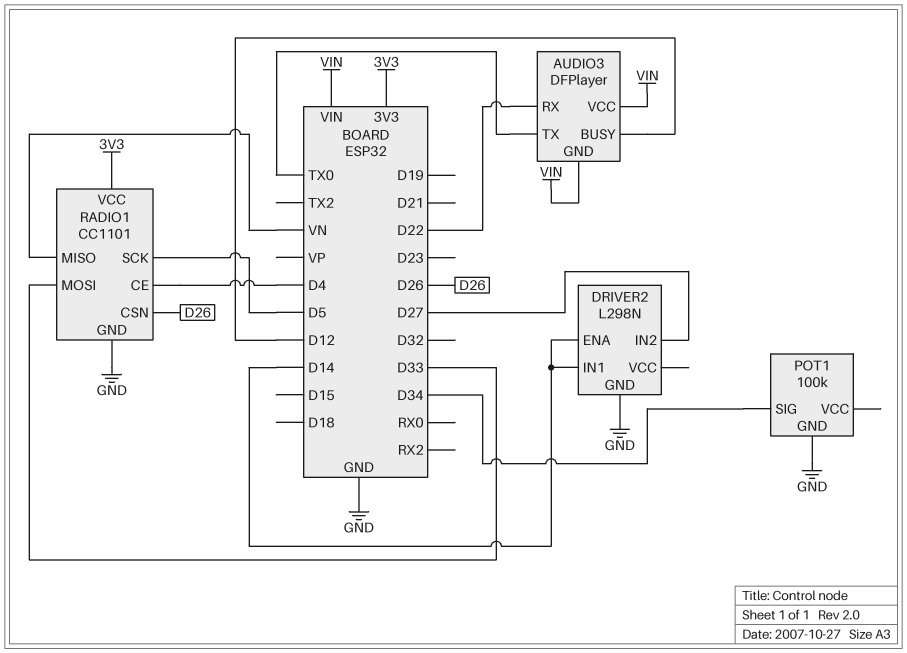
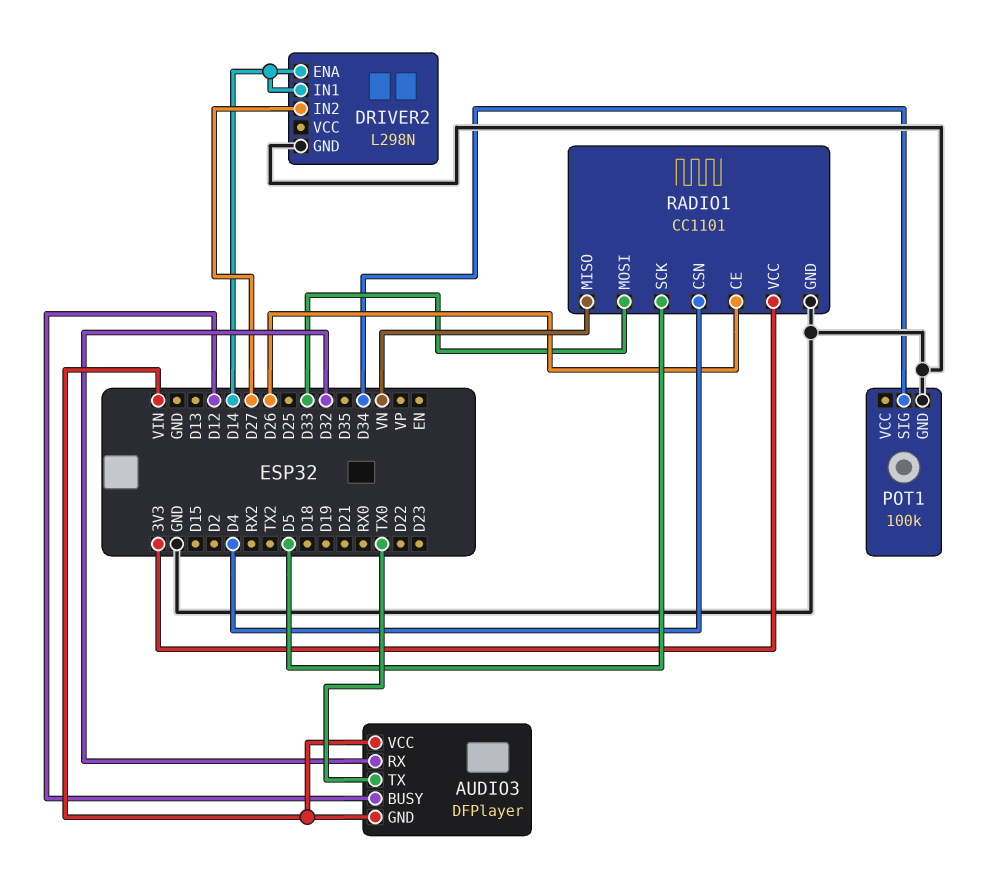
AUDIO3 pin RX: D22 -> D32
RADIO1 pin CE: D4 -> D26
RADIO1 pin CSN: D26 -> D4

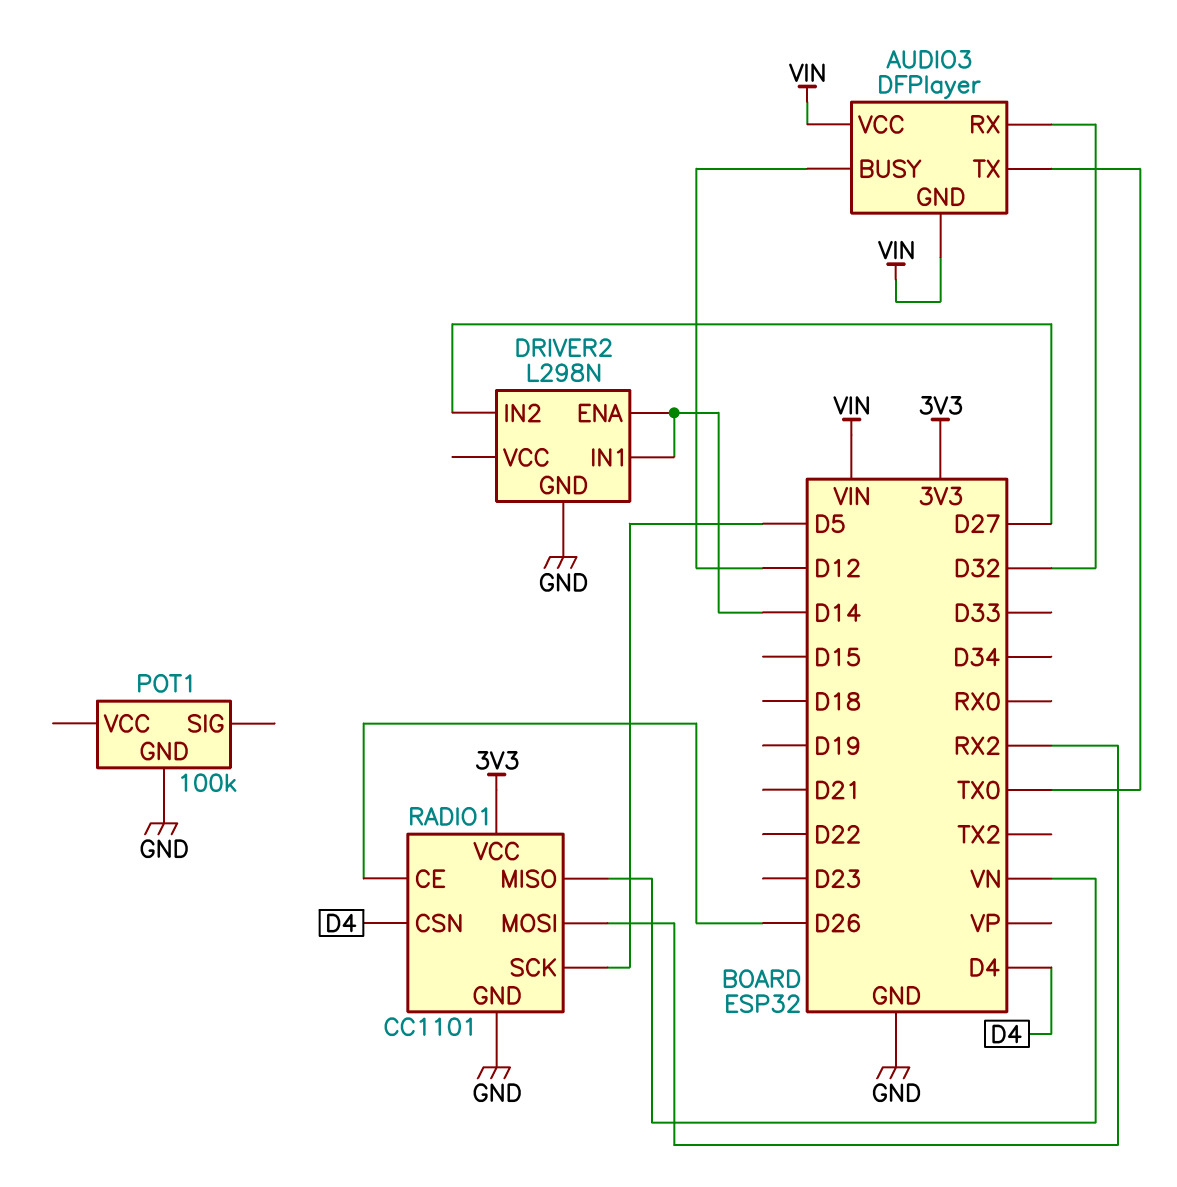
POT1 pin SIG: D34 -> none
RADIO1 pin MOSI: D33 -> RX2

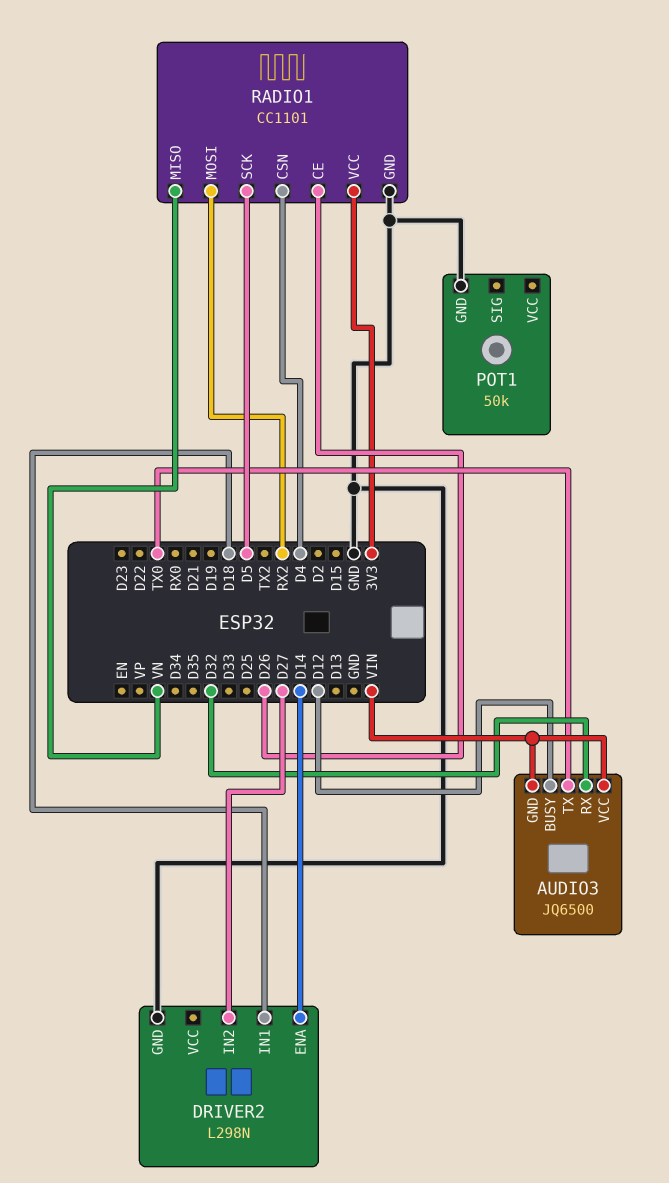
AUDIO3: DFPlayer -> JQ6500
DRIVER2 pin IN1: D14 -> D18
POT1: 100k -> 50k

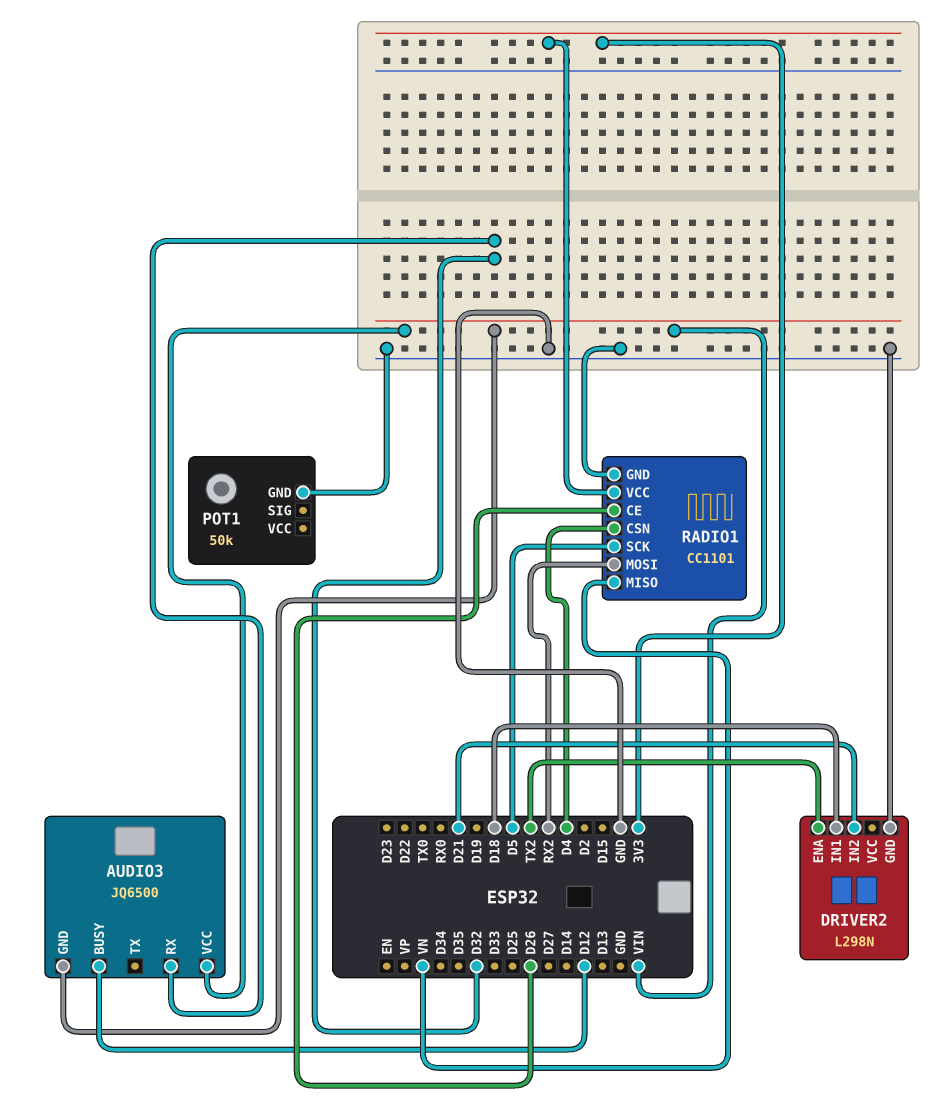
AUDIO3 pin TX: TX0 -> none
DRIVER2 pin ENA: D14 -> TX2
DRIVER2 pin IN2: D27 -> D21

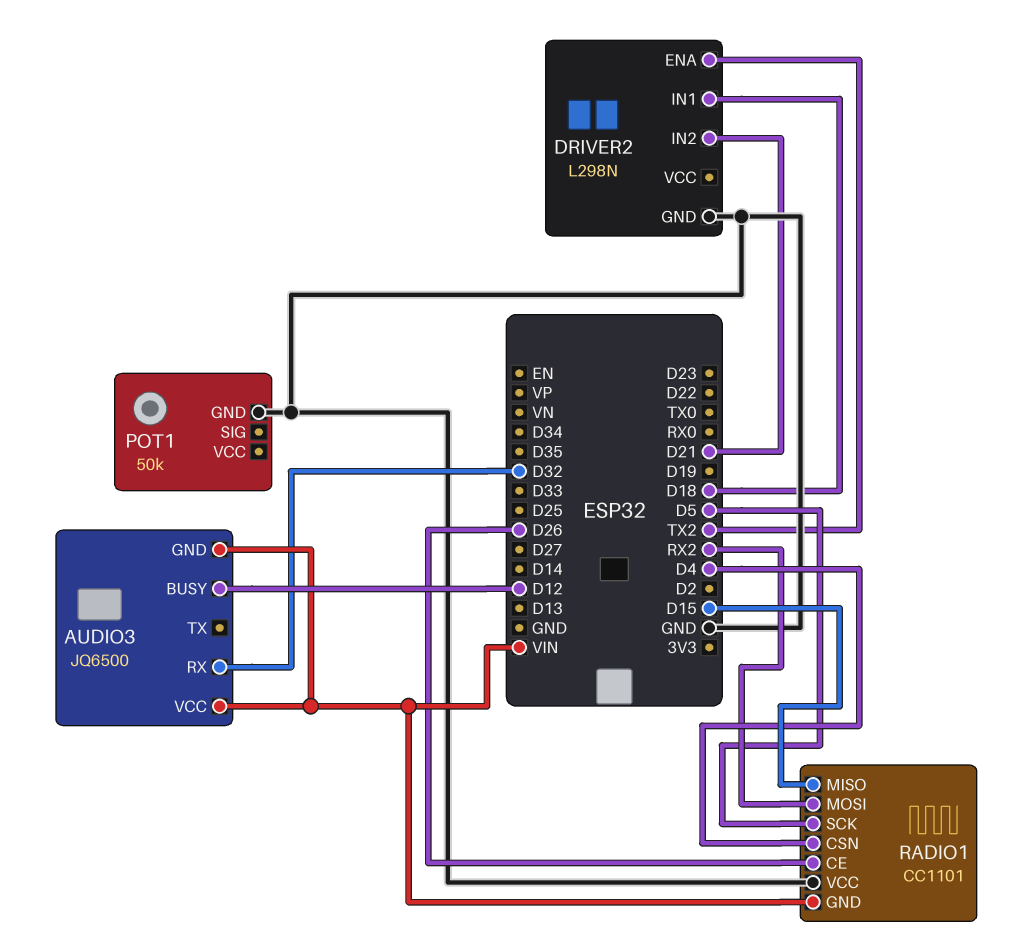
RADIO1 pin GND: GND -> VIN
RADIO1 pin MISO: VN -> D15
RADIO1 pin VCC: 3V3 -> GND

